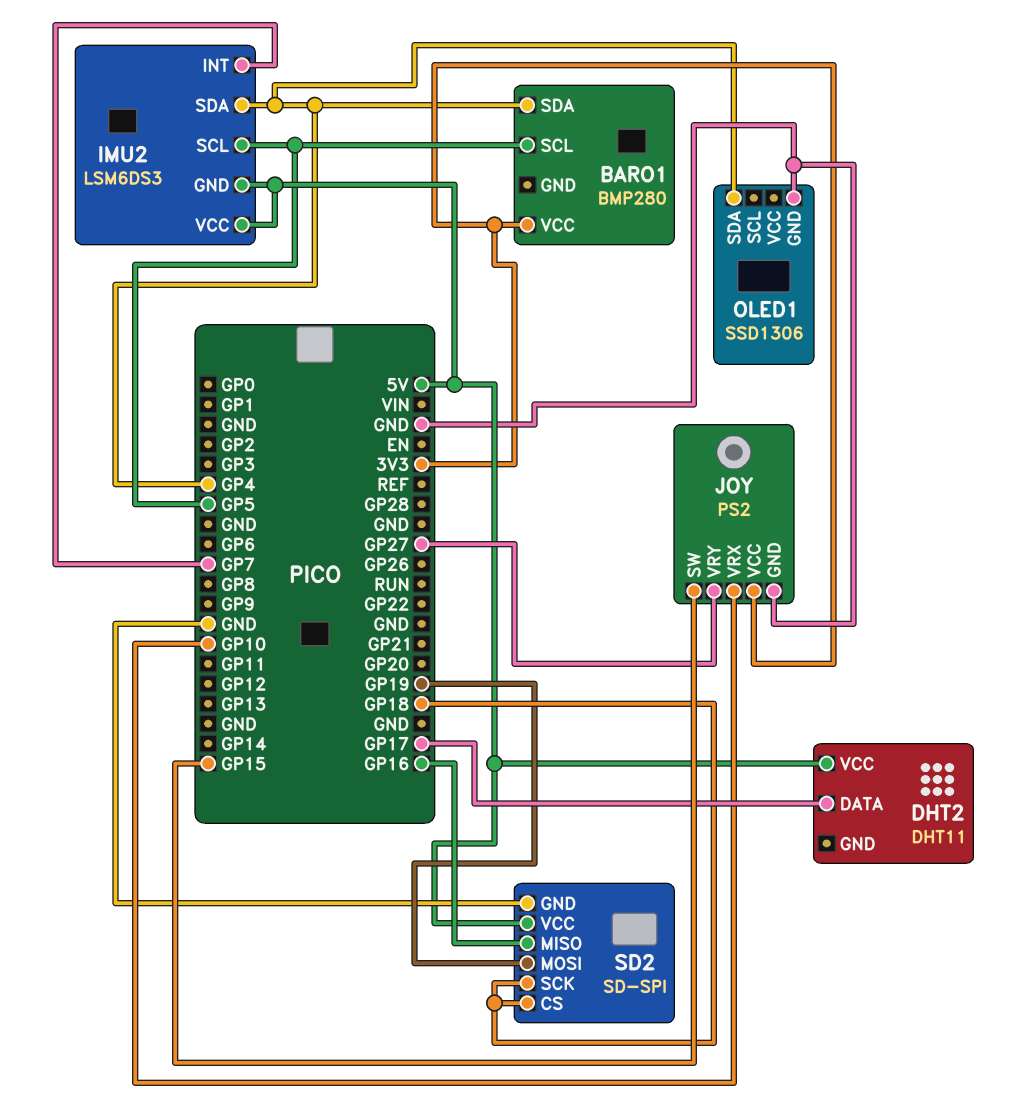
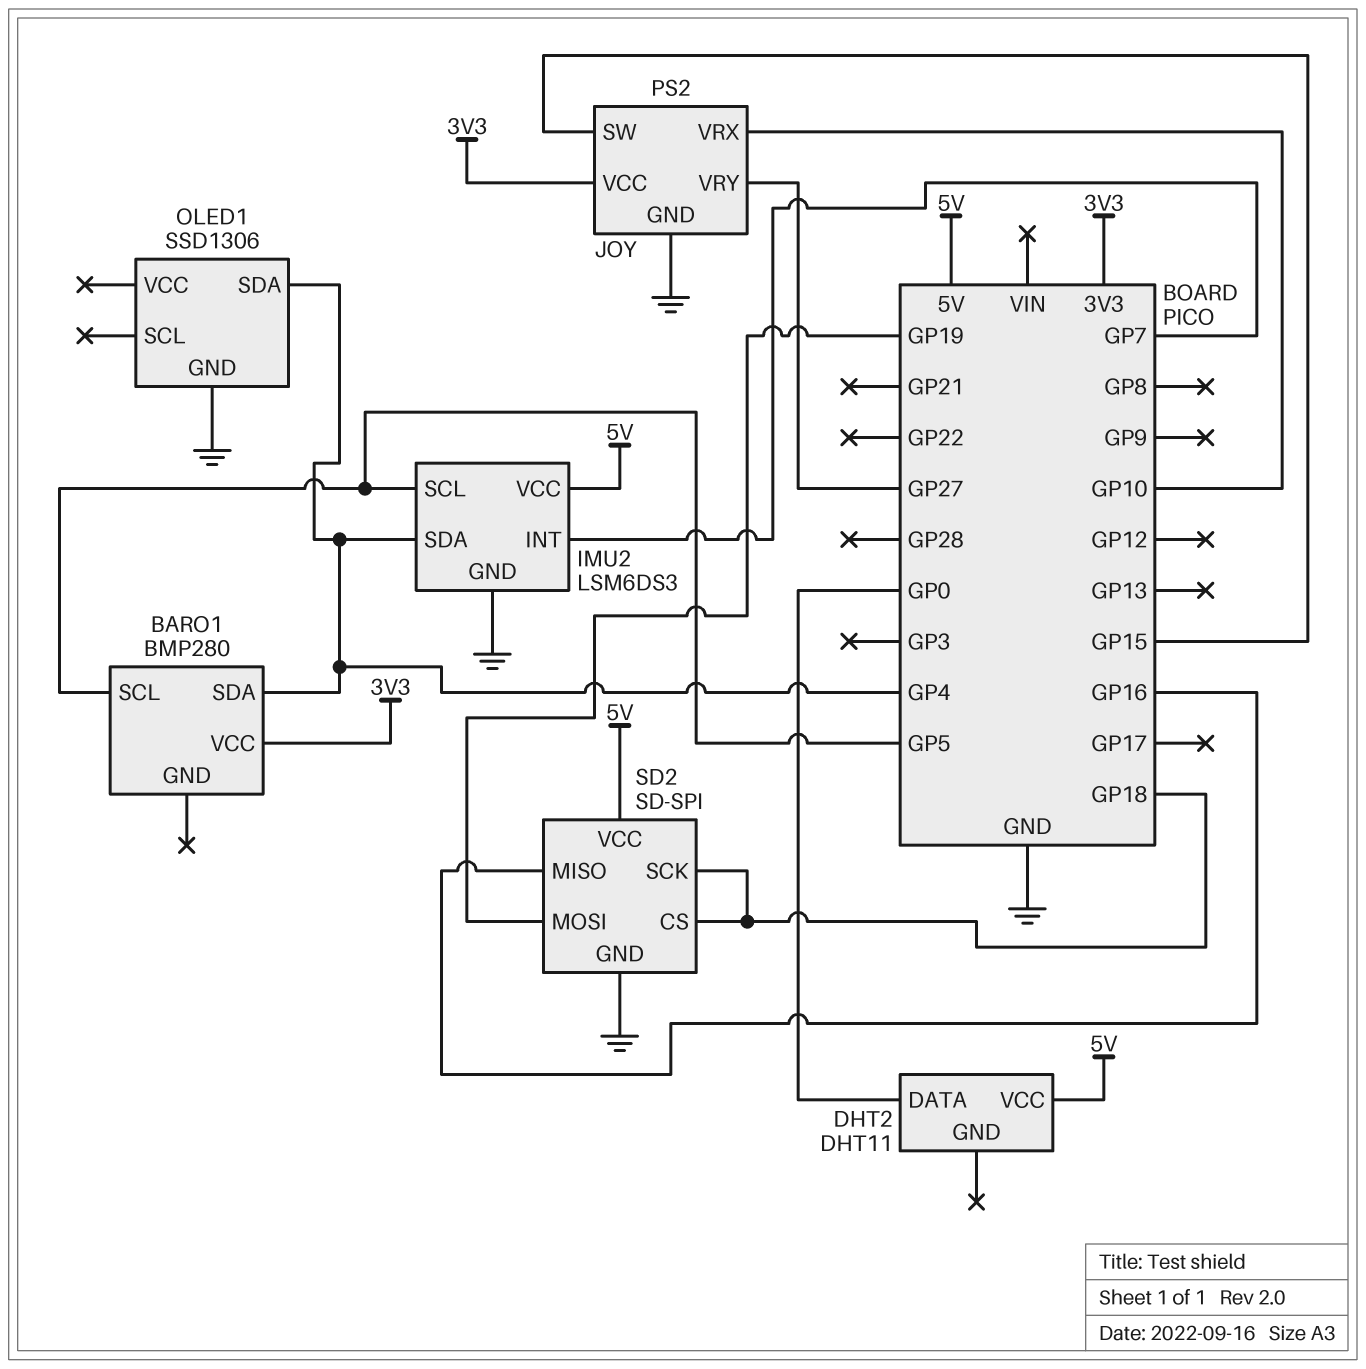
DHT2 pin DATA: GP17 -> GP0
IMU2 pin GND: 5V -> GND

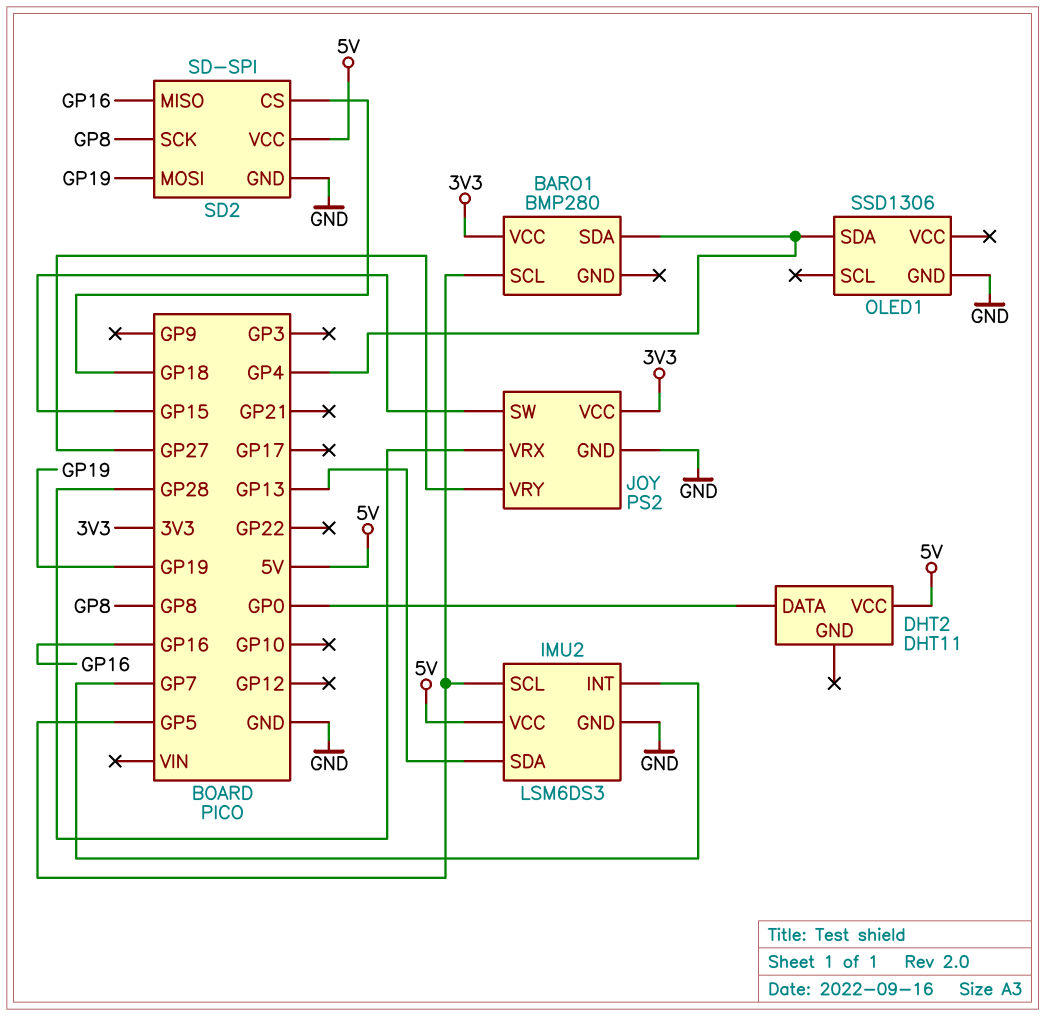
IMU2 pin SDA: GP4 -> GP13
JOY pin VRX: GP10 -> GP28
SD2 pin SCK: GP18 -> GP8

